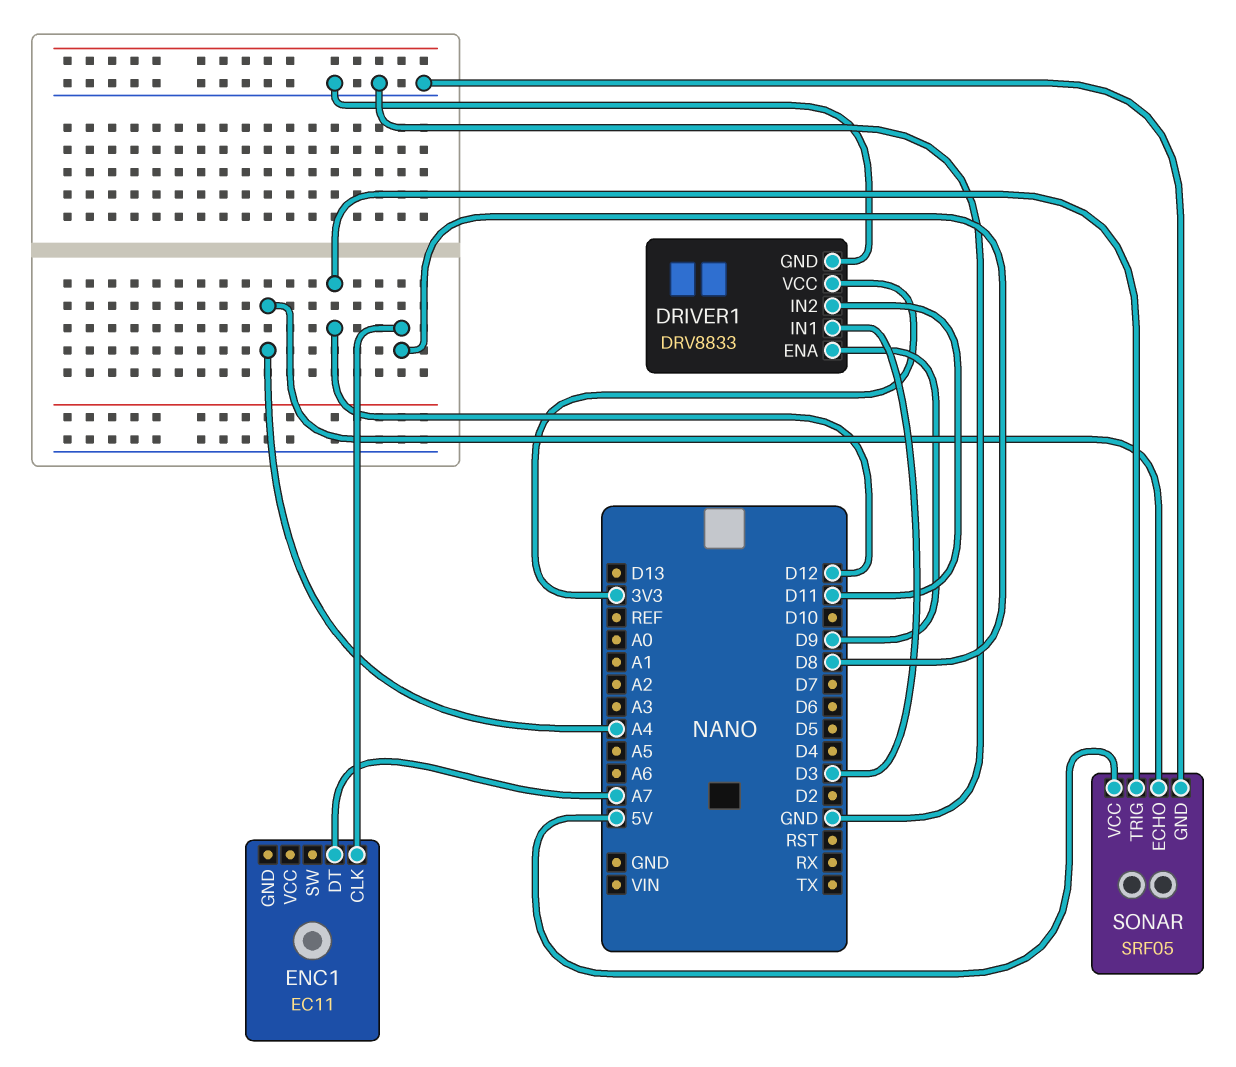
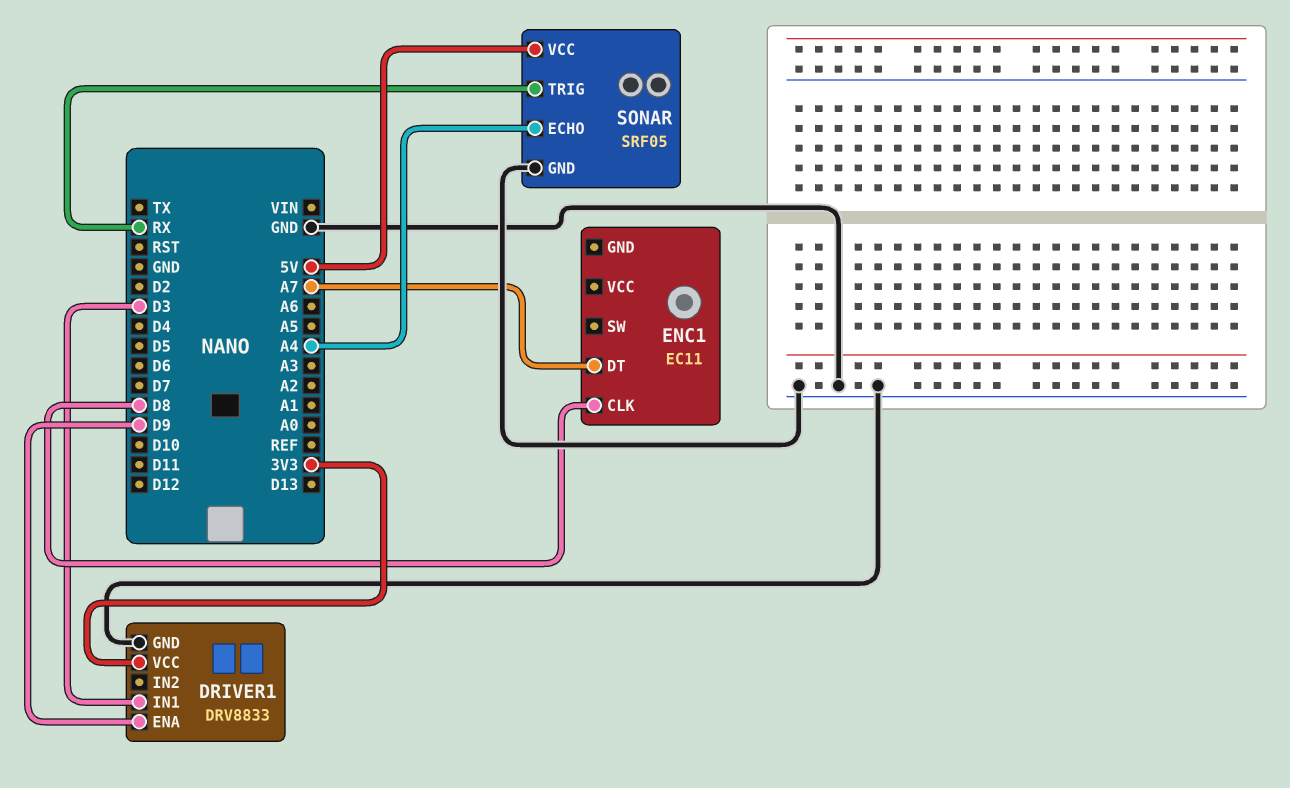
DRIVER1 pin IN2: D11 -> none
SONAR pin TRIG: D12 -> RX

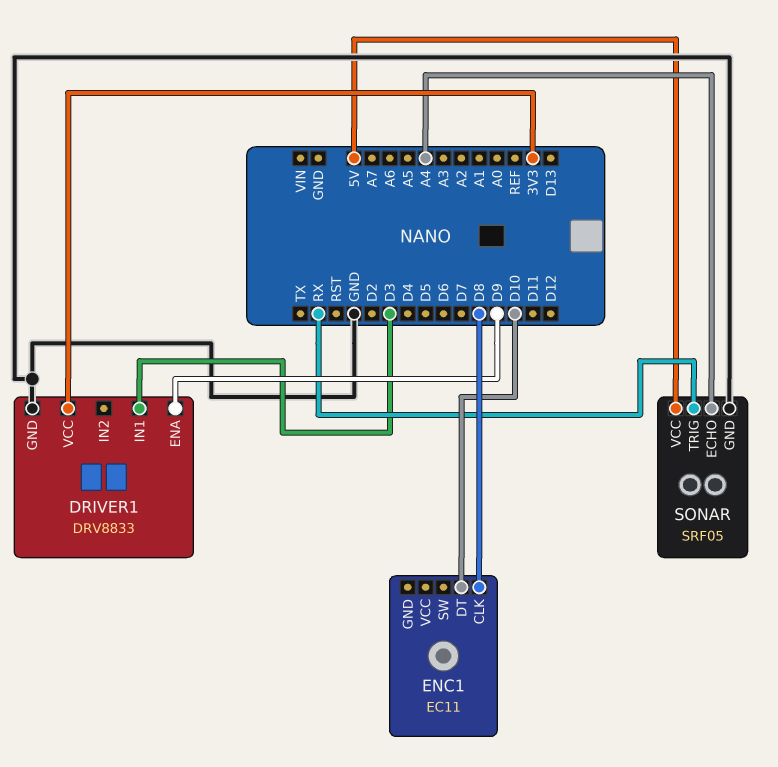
ENC1 pin DT: A7 -> D10

